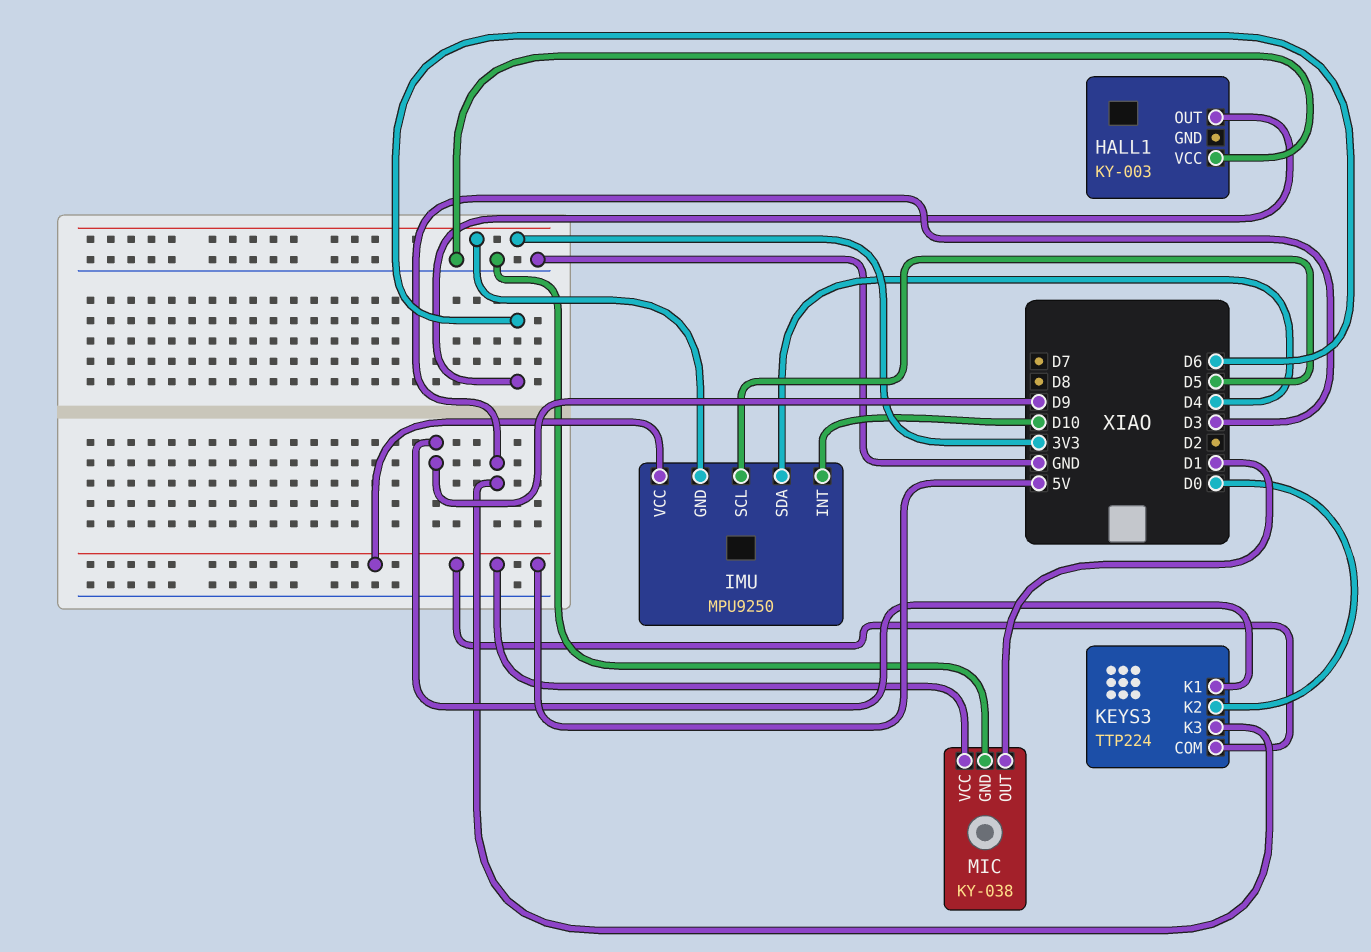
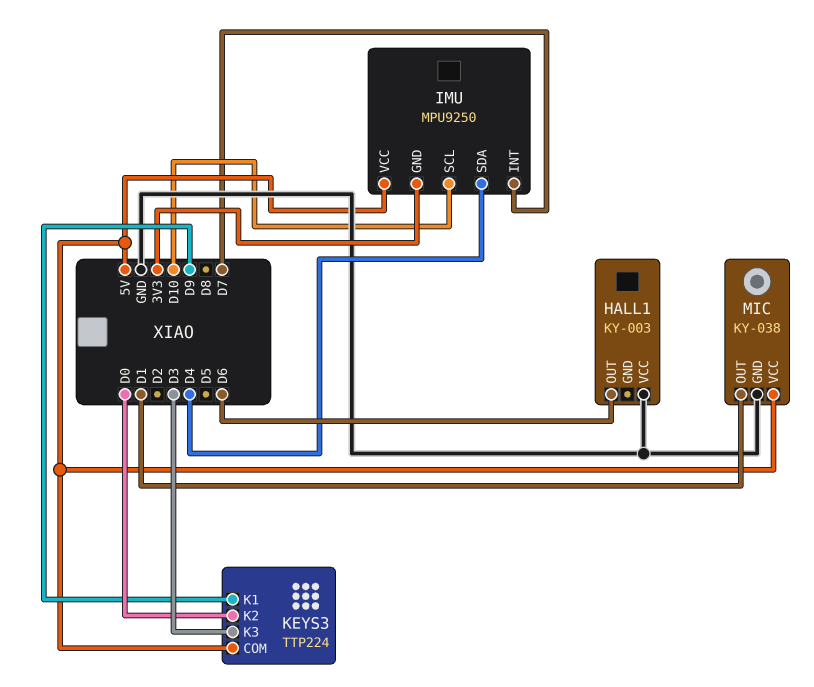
IMU pin INT: D10 -> D7
IMU pin SCL: D5 -> D10

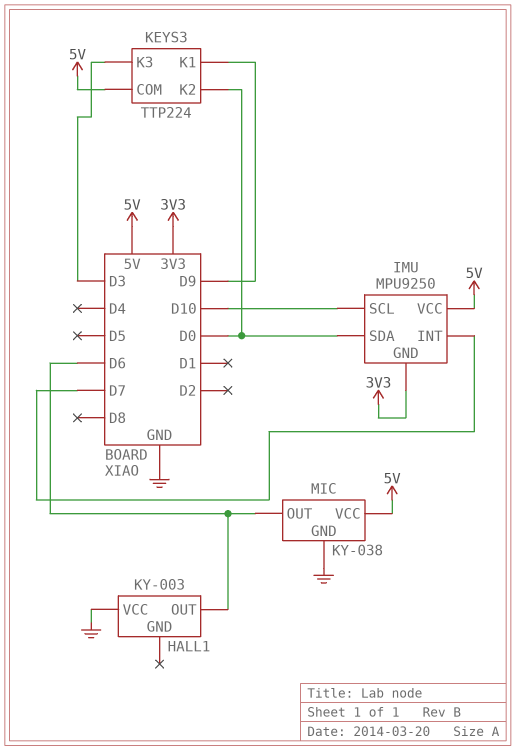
IMU pin SDA: D4 -> D0
MIC pin OUT: D1 -> D6

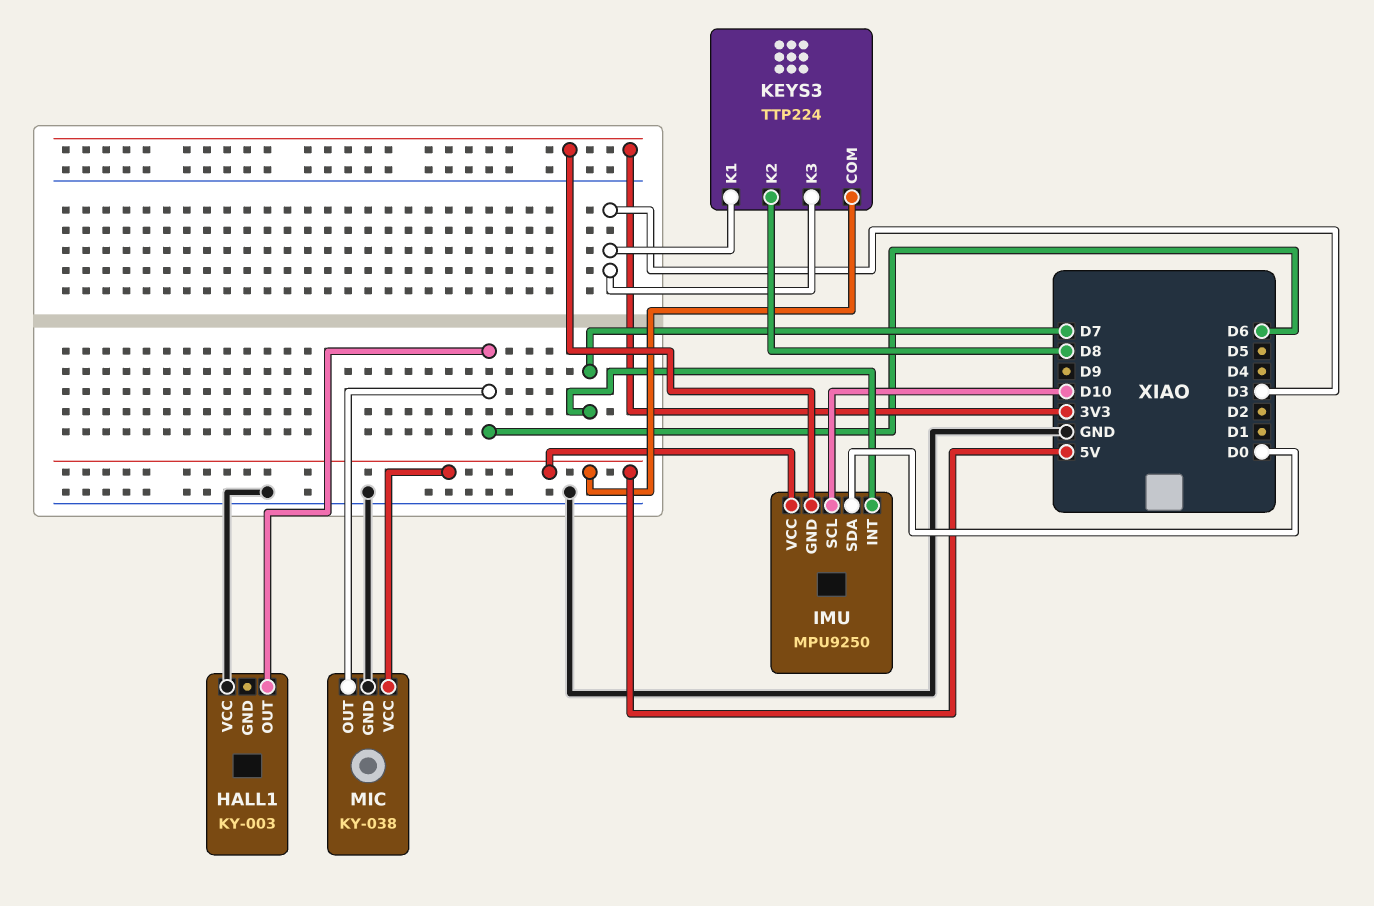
KEYS3 pin K1: D9 -> D3
KEYS3 pin K2: D0 -> D8

